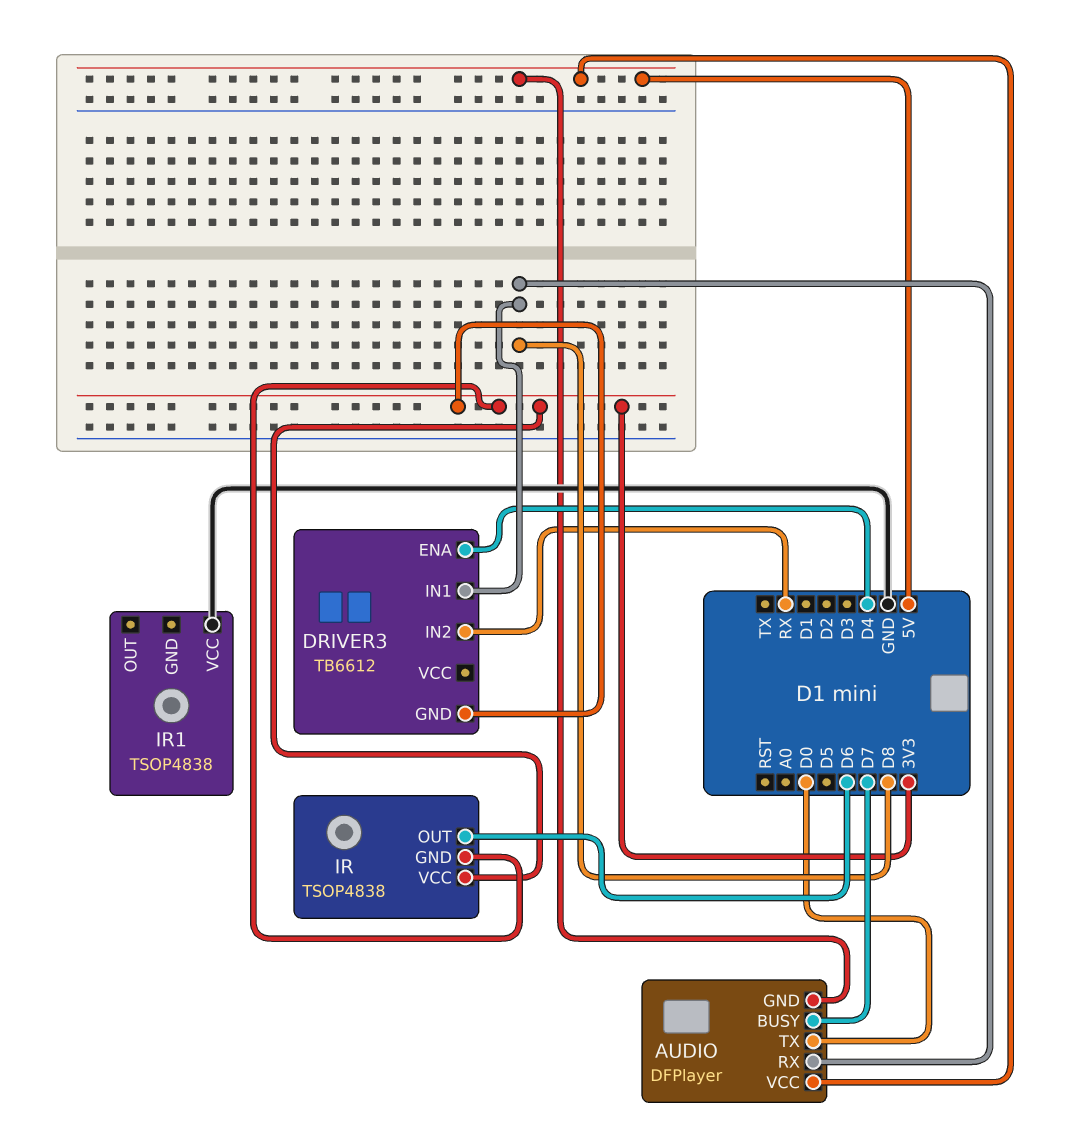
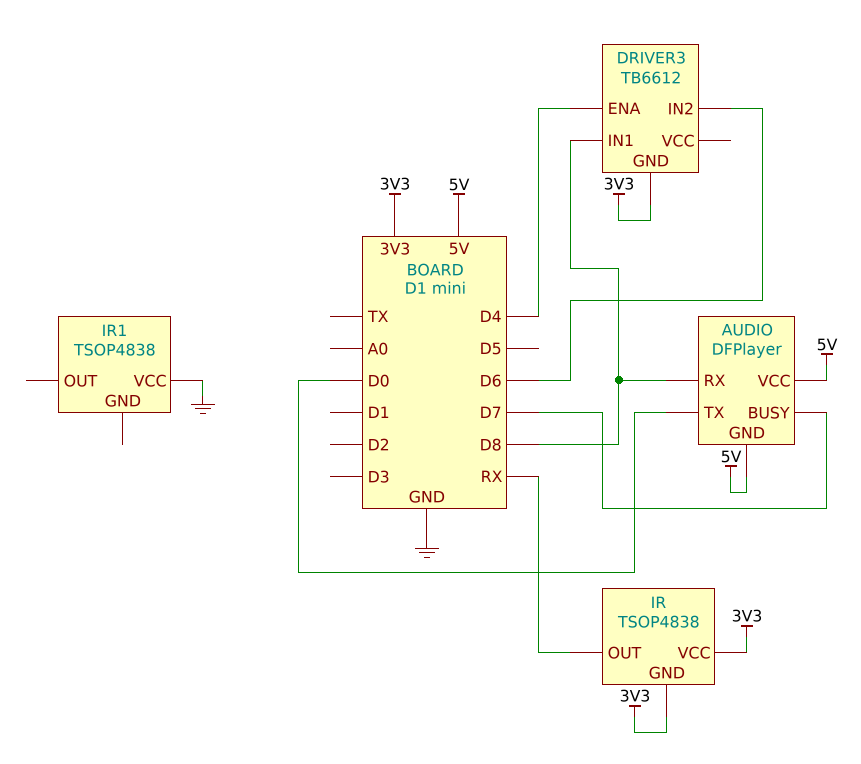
DRIVER3 pin IN2: RX -> D6
IR pin OUT: D6 -> RX

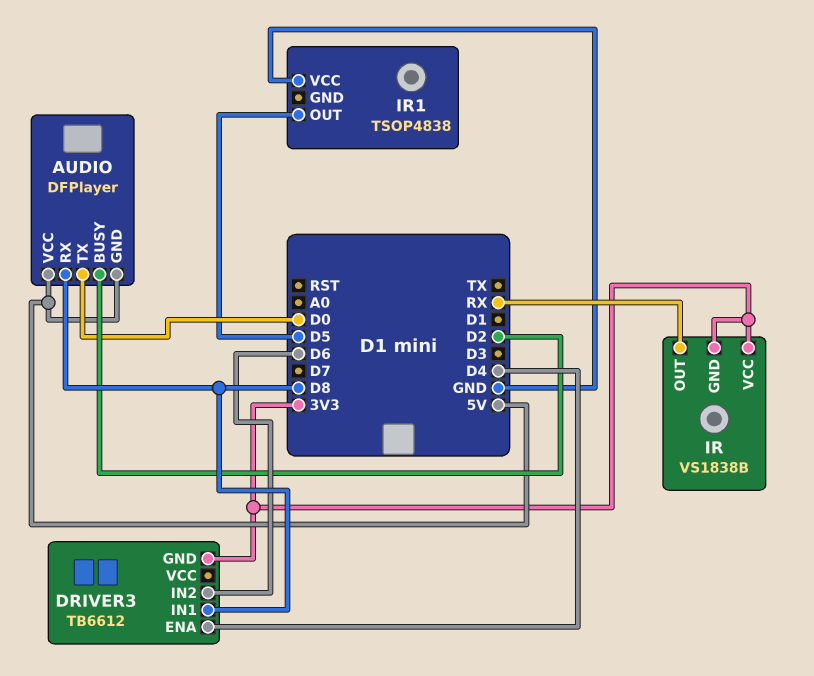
AUDIO pin BUSY: D7 -> D2
IR: TSOP4838 -> VS1838B
IR1 pin OUT: none -> D5

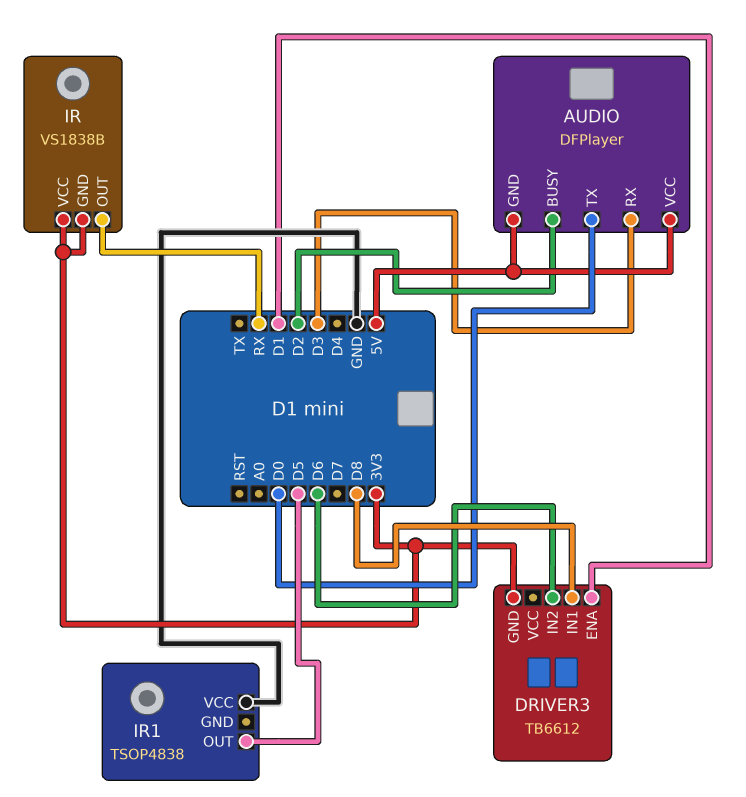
AUDIO pin RX: D8 -> D3
DRIVER3 pin ENA: D4 -> D1

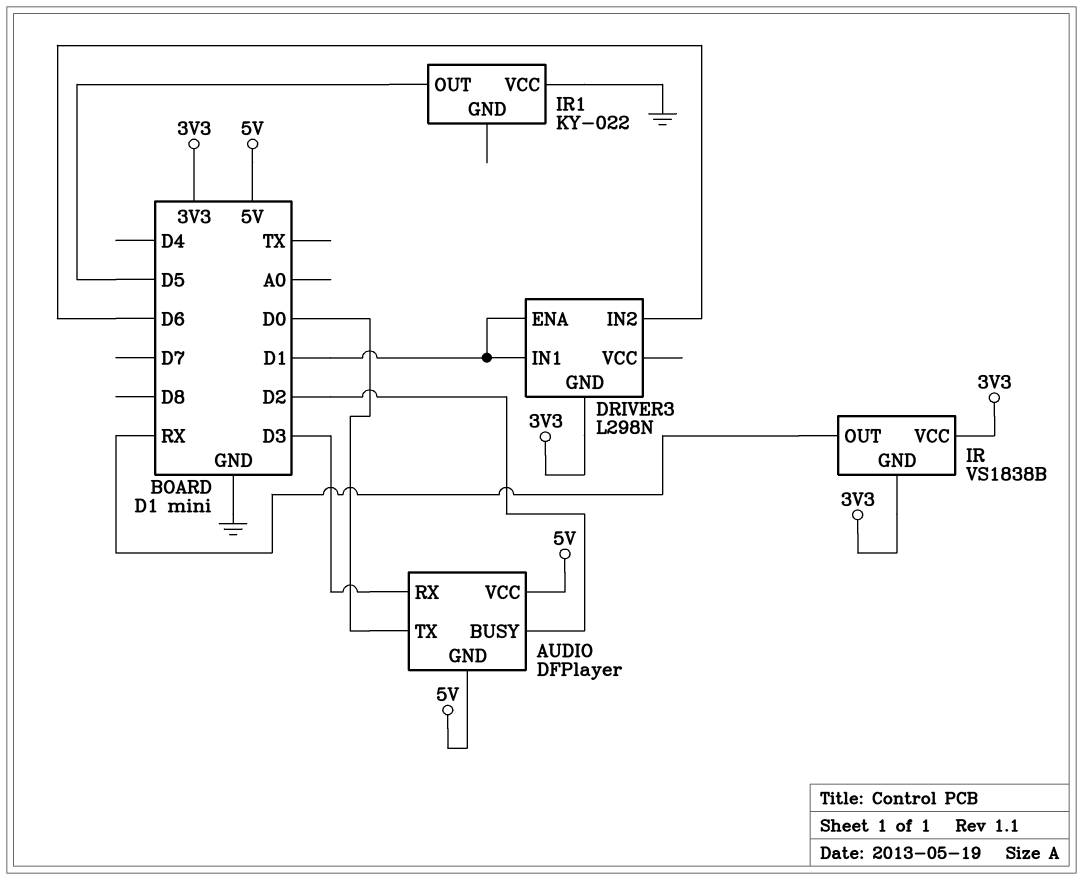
DRIVER3: TB6612 -> L298N
DRIVER3 pin IN1: D8 -> D1
IR1: TSOP4838 -> KY-022

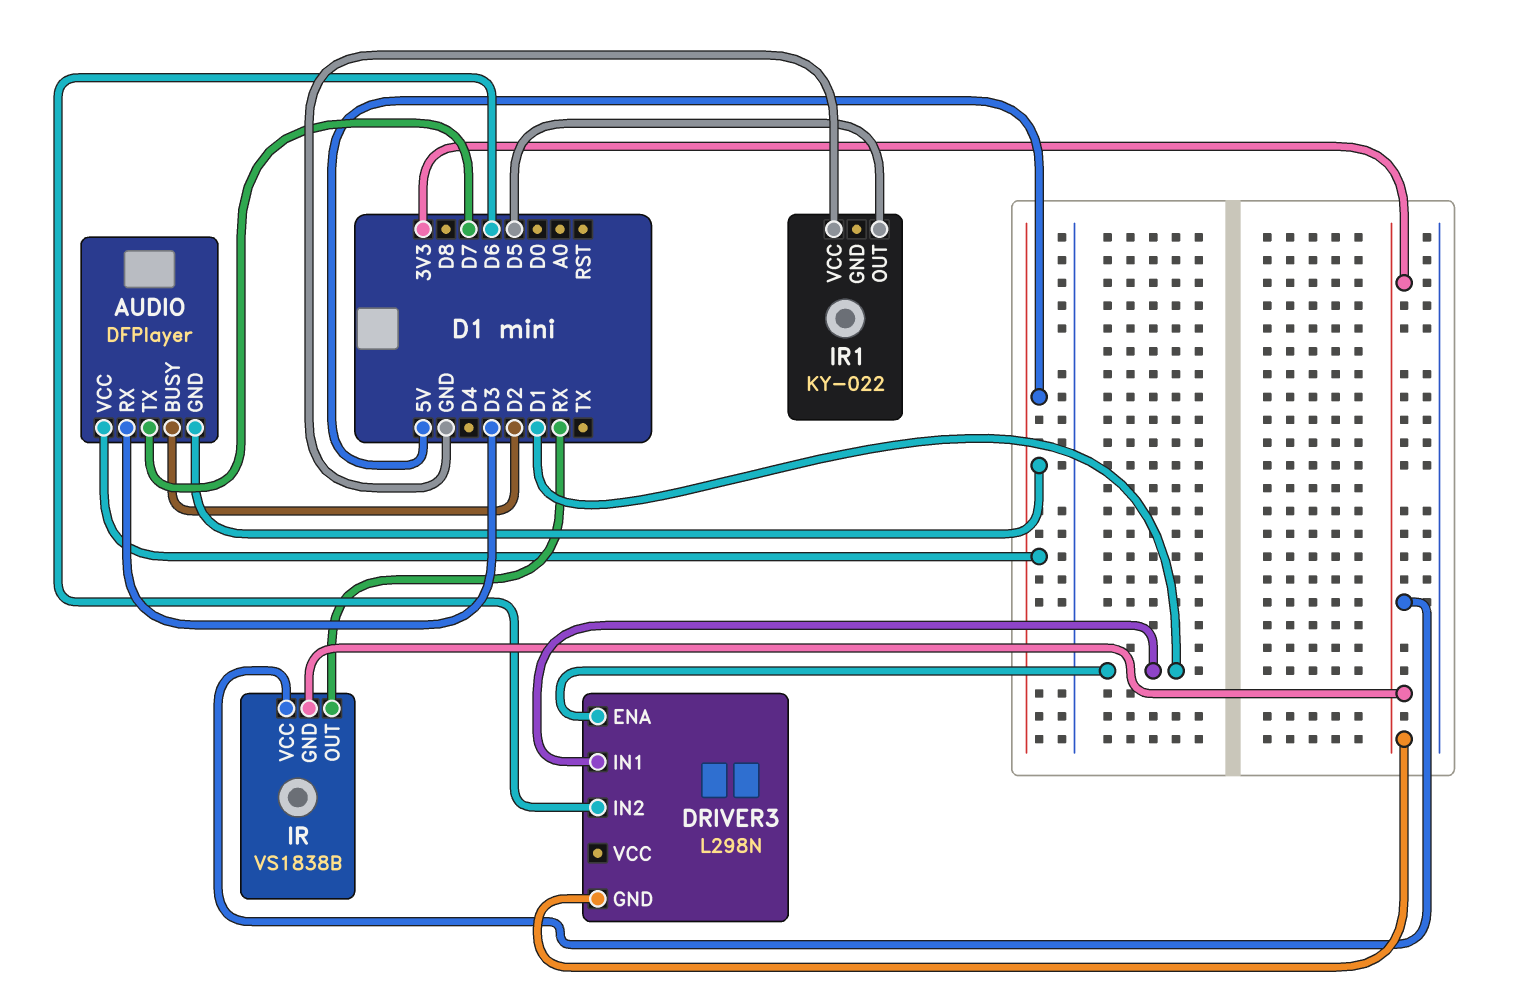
AUDIO pin TX: D0 -> D7

